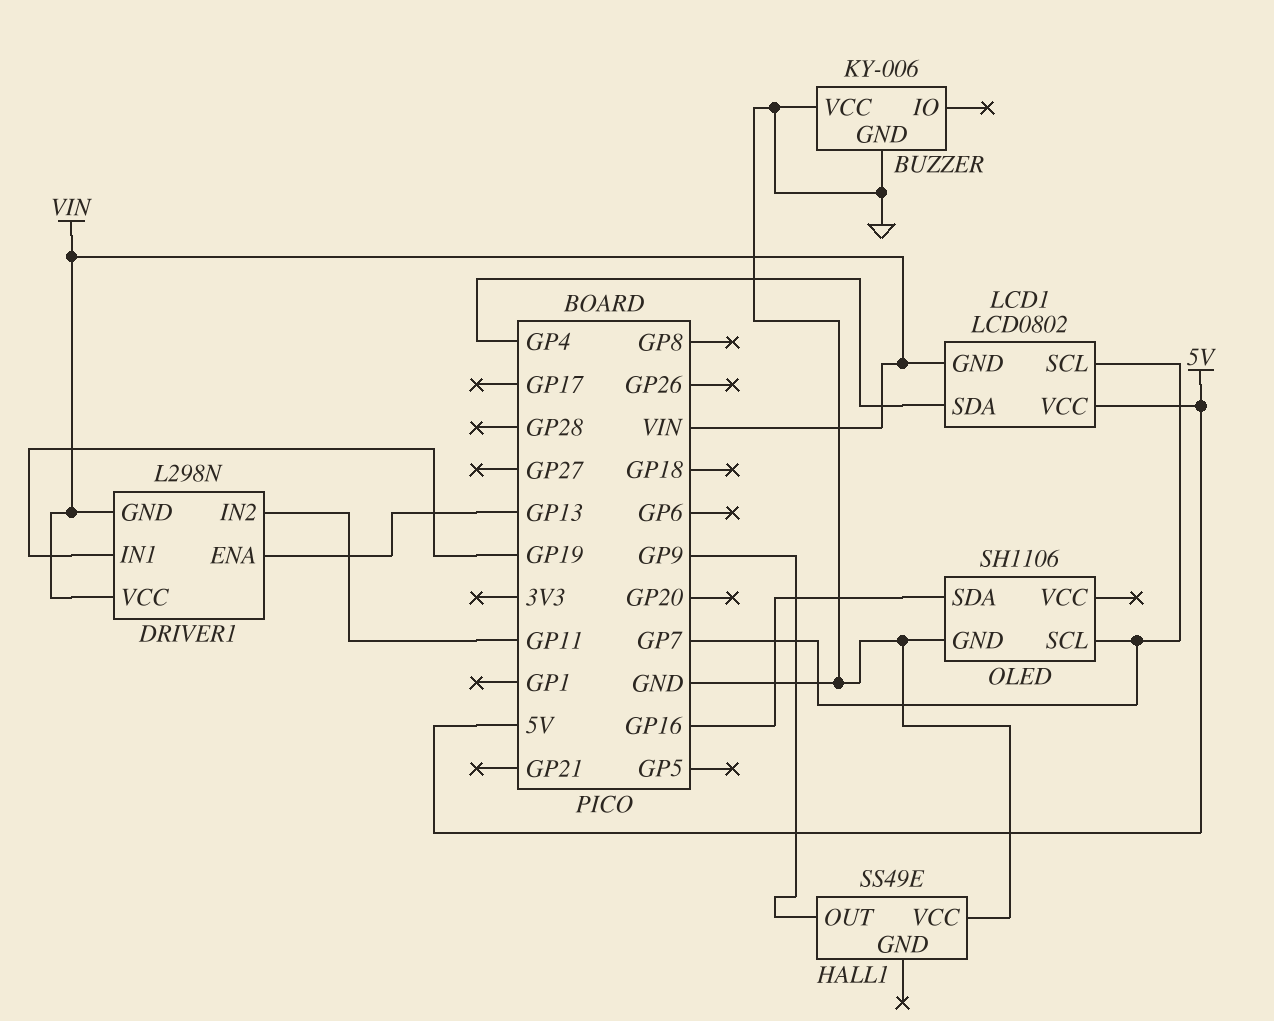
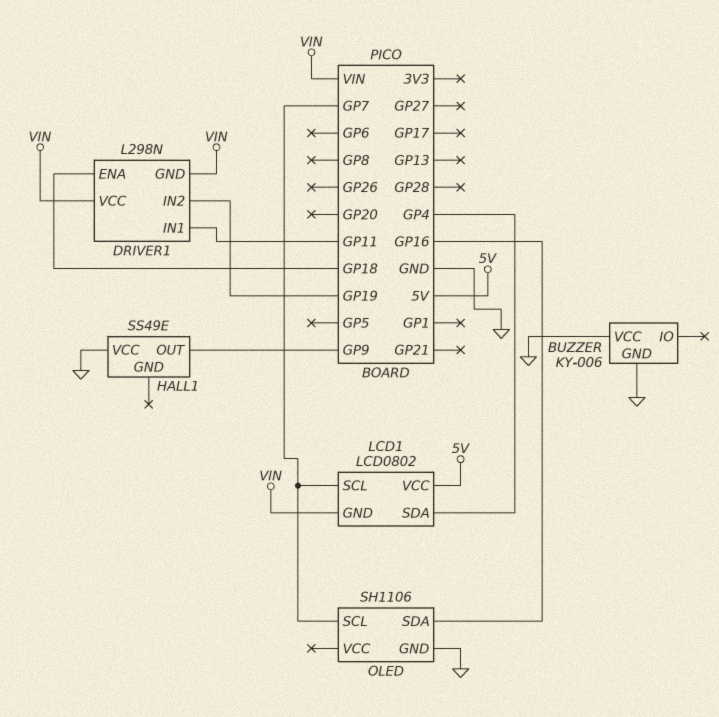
DRIVER1 pin ENA: GP13 -> GP18
DRIVER1 pin IN1: GP19 -> GP11
DRIVER1 pin IN2: GP11 -> GP19

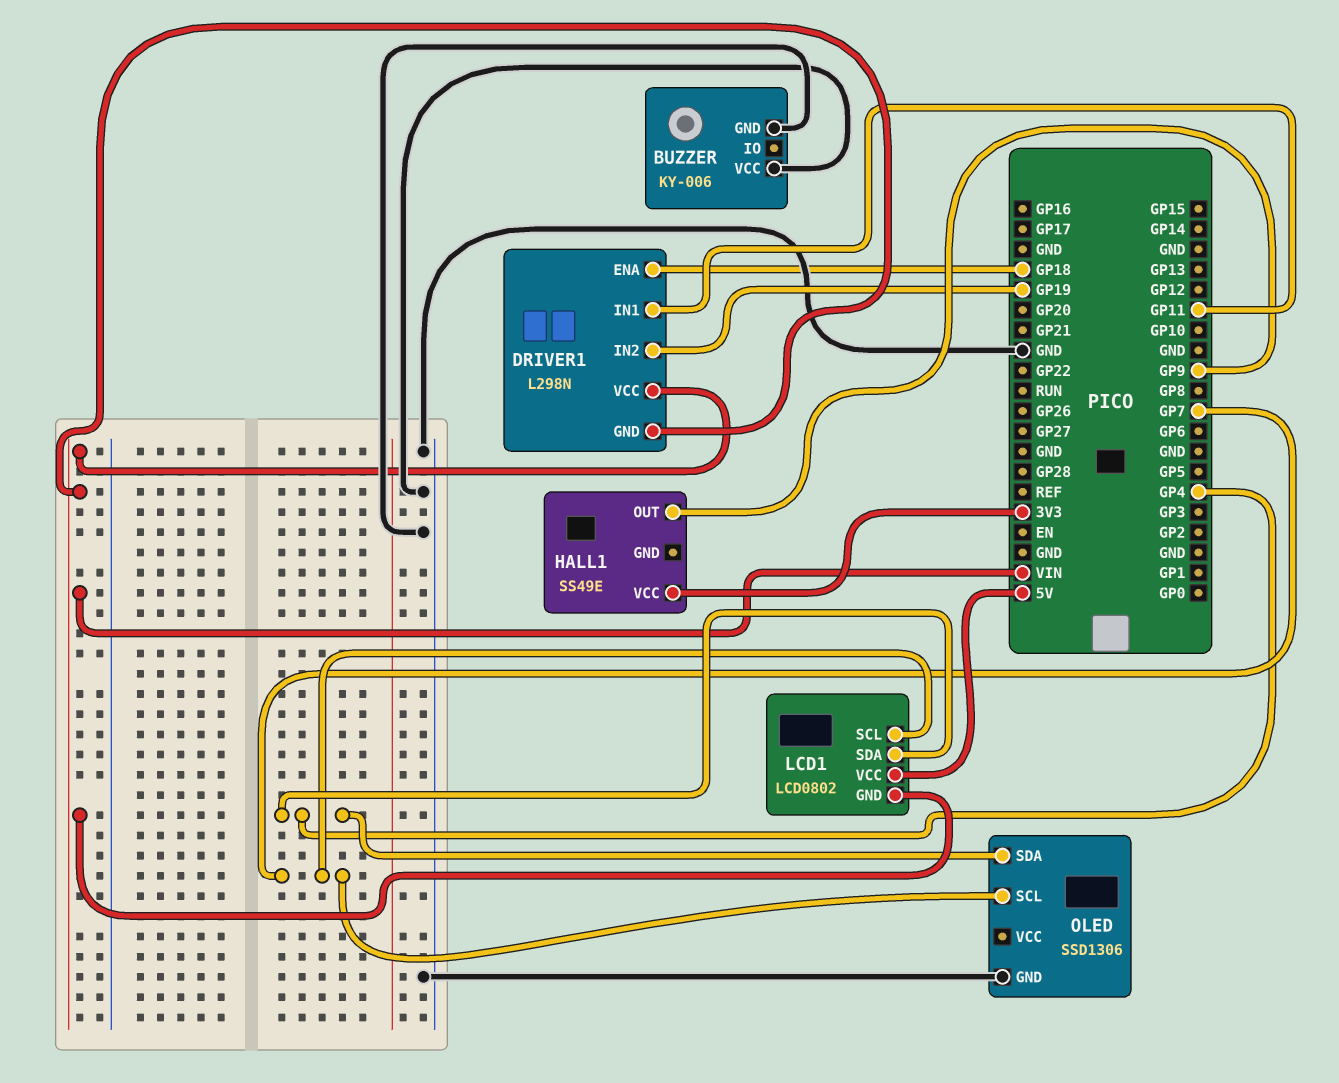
HALL1 pin VCC: GND -> 3V3
OLED: SH1106 -> SSD1306
OLED pin SDA: GP16 -> GP4

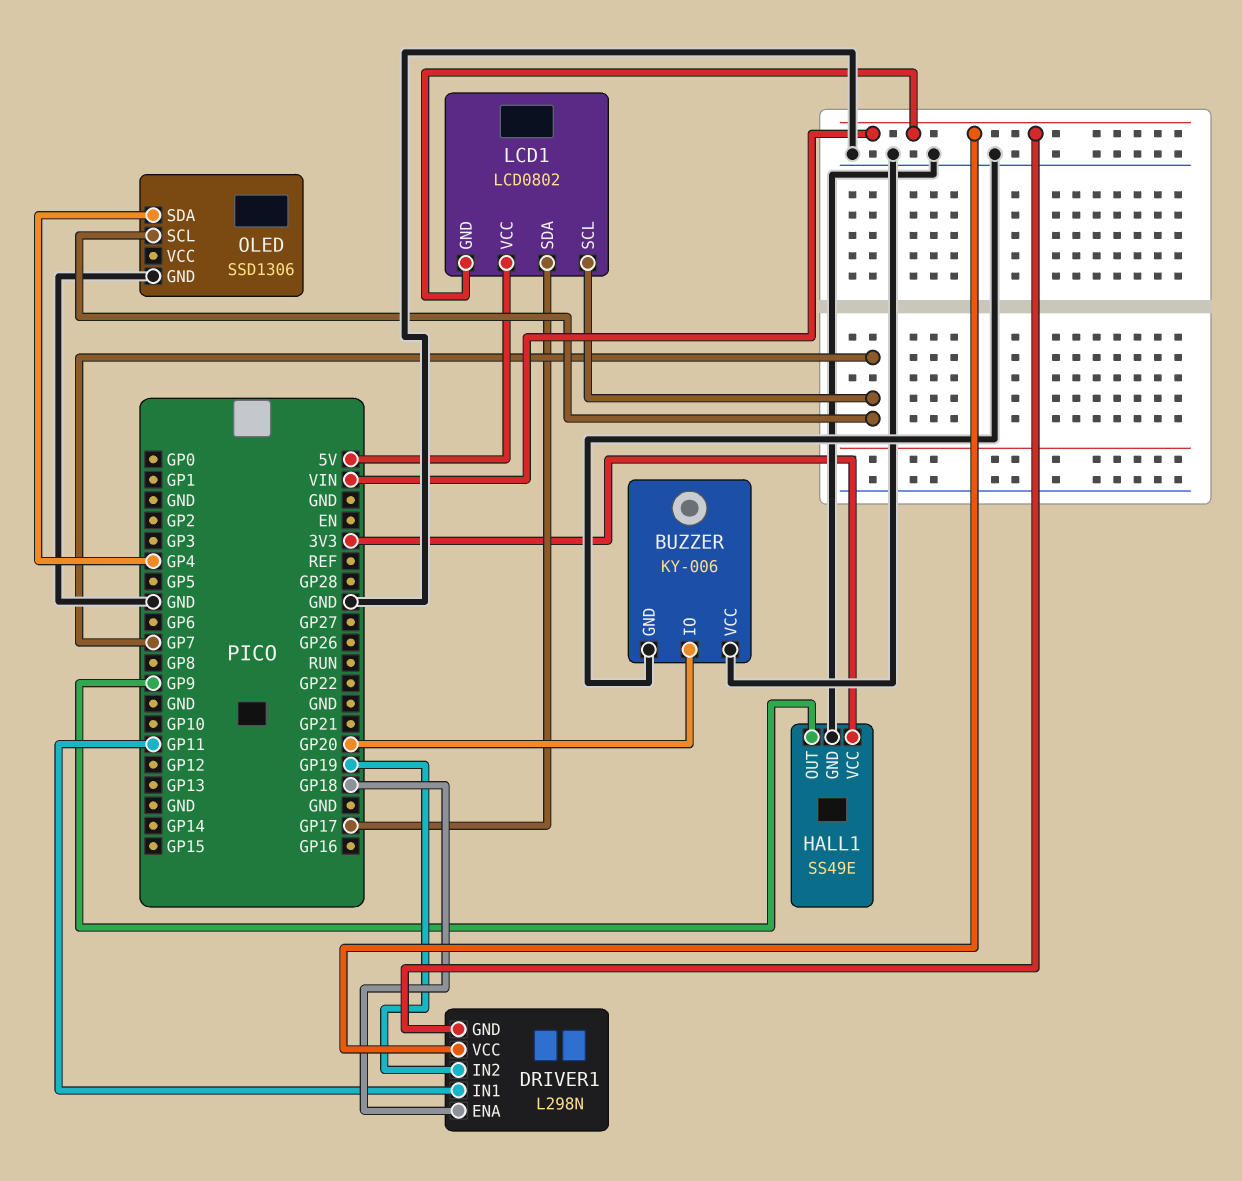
BUZZER pin IO: none -> GP20
HALL1 pin GND: none -> GND
LCD1 pin SDA: GP4 -> GP17

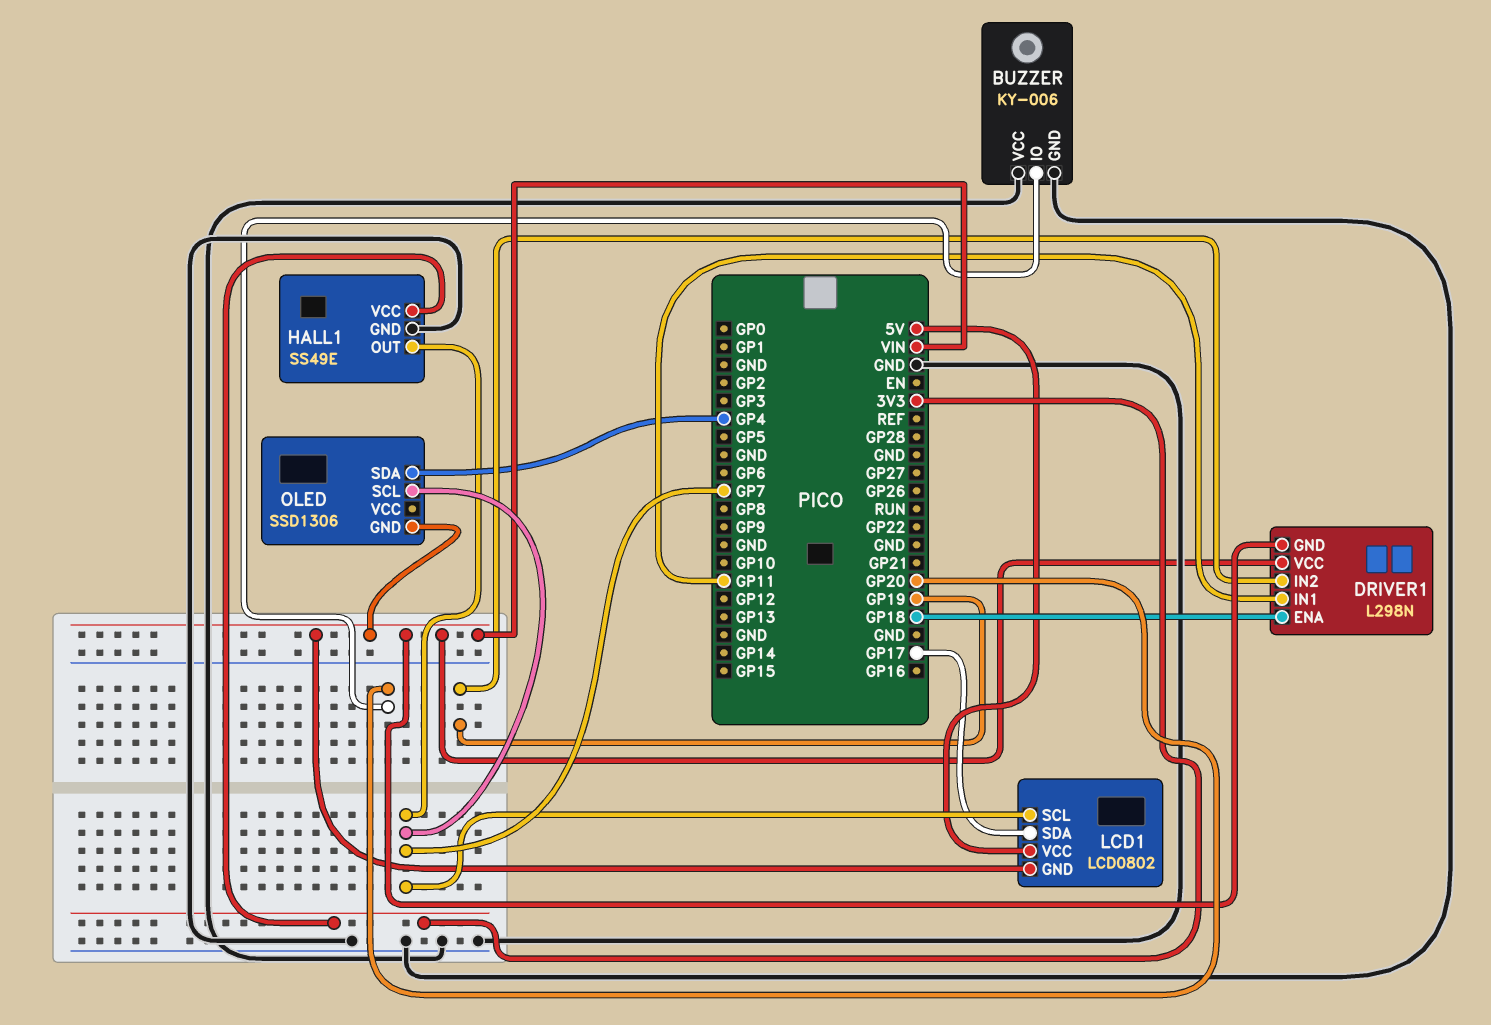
HALL1 pin OUT: GP9 -> GP7
OLED pin GND: GND -> VIN

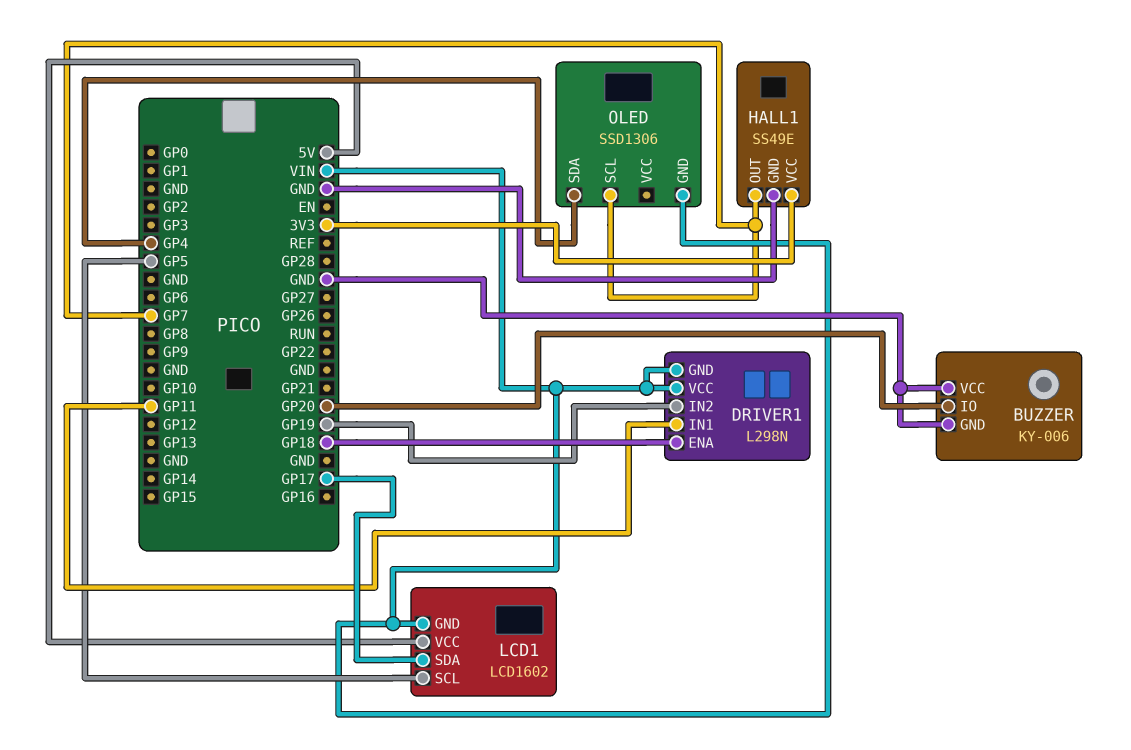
LCD1: LCD0802 -> LCD1602
LCD1 pin SCL: GP7 -> GP5

